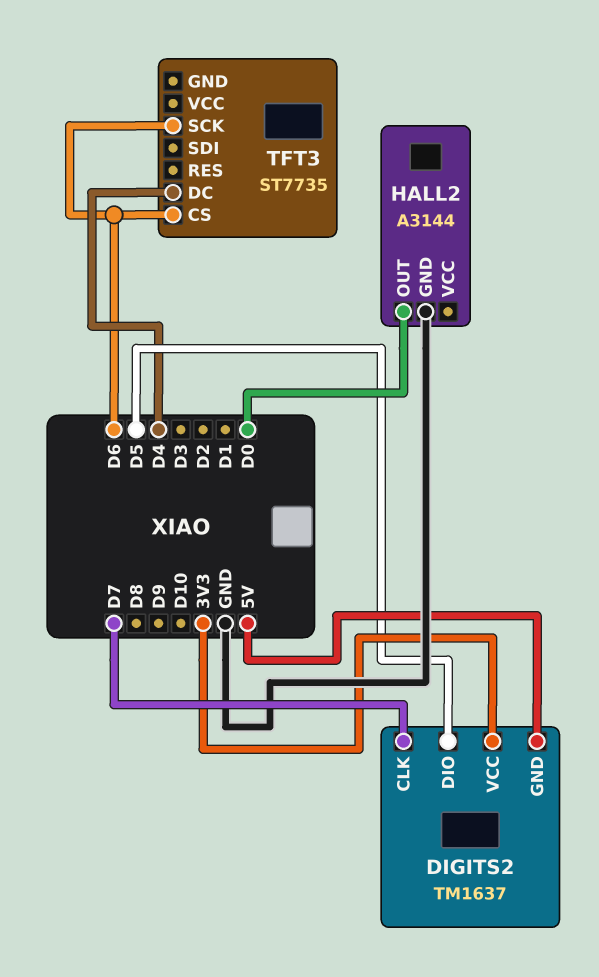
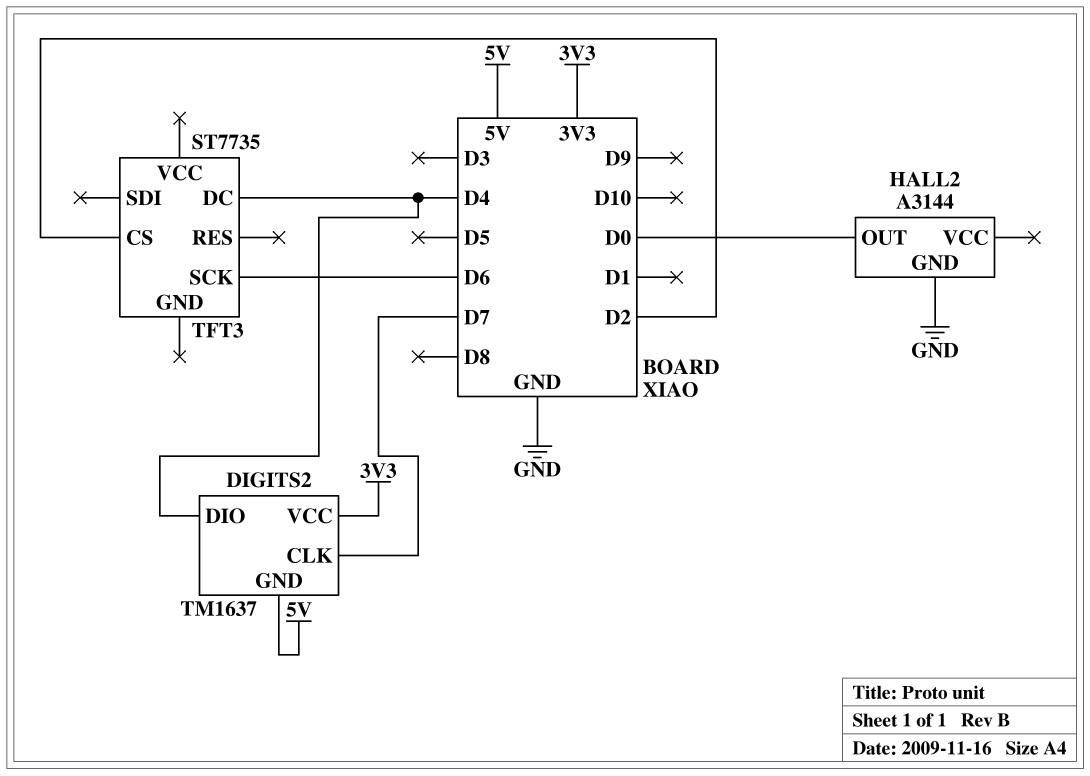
DIGITS2 pin DIO: D5 -> D4
TFT3 pin CS: D6 -> D2

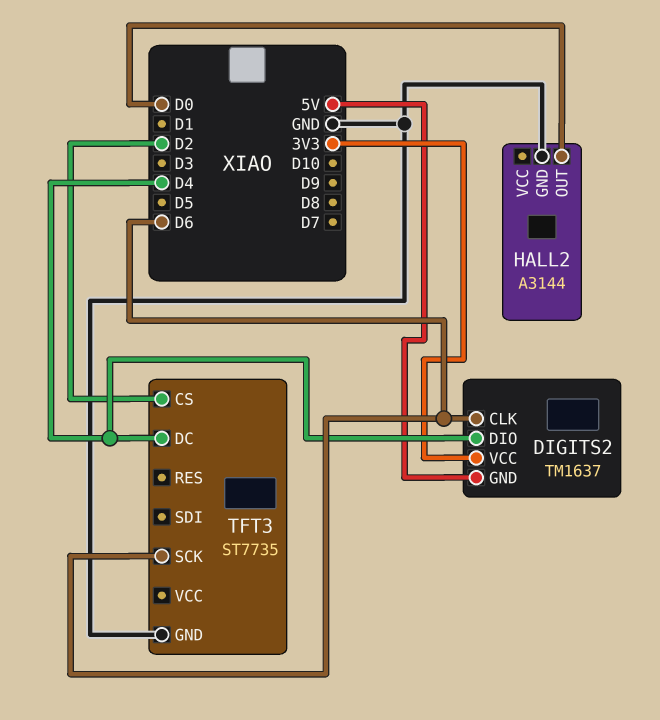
DIGITS2 pin CLK: D7 -> D6
TFT3 pin GND: none -> GND

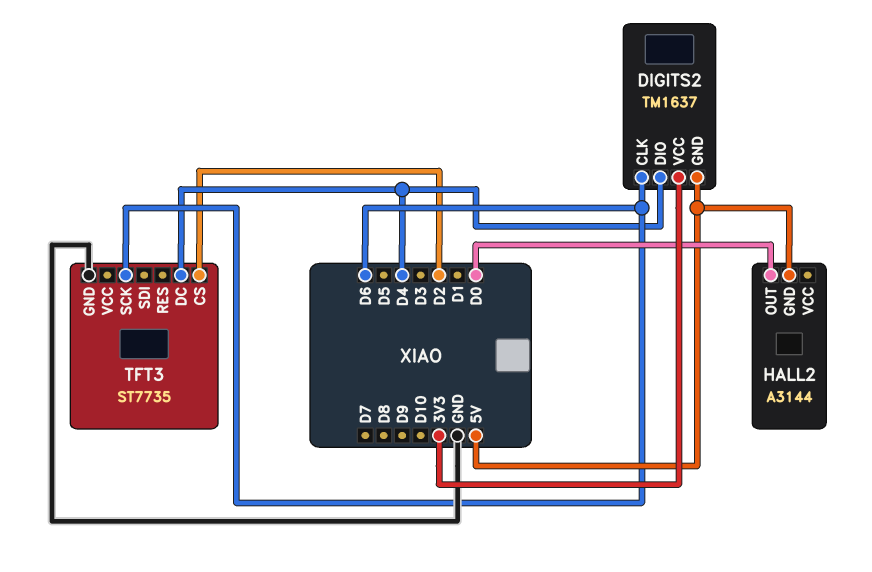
HALL2 pin GND: GND -> 5V

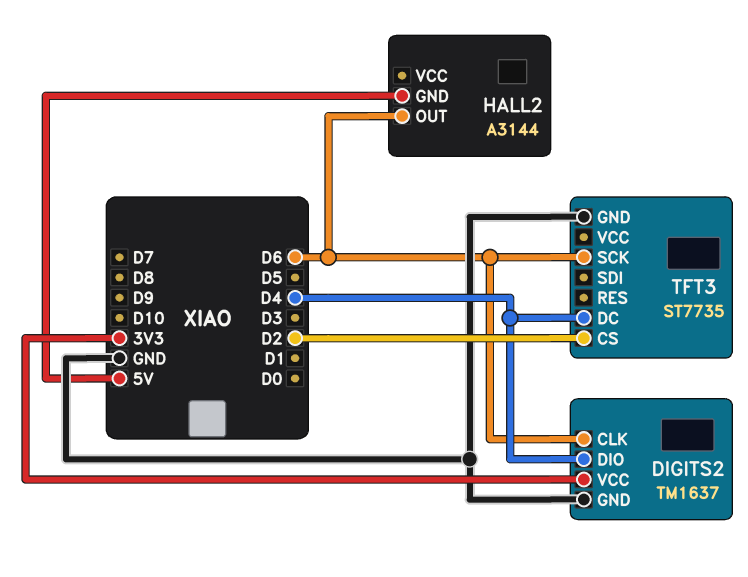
DIGITS2 pin GND: 5V -> GND
HALL2 pin OUT: D0 -> D6

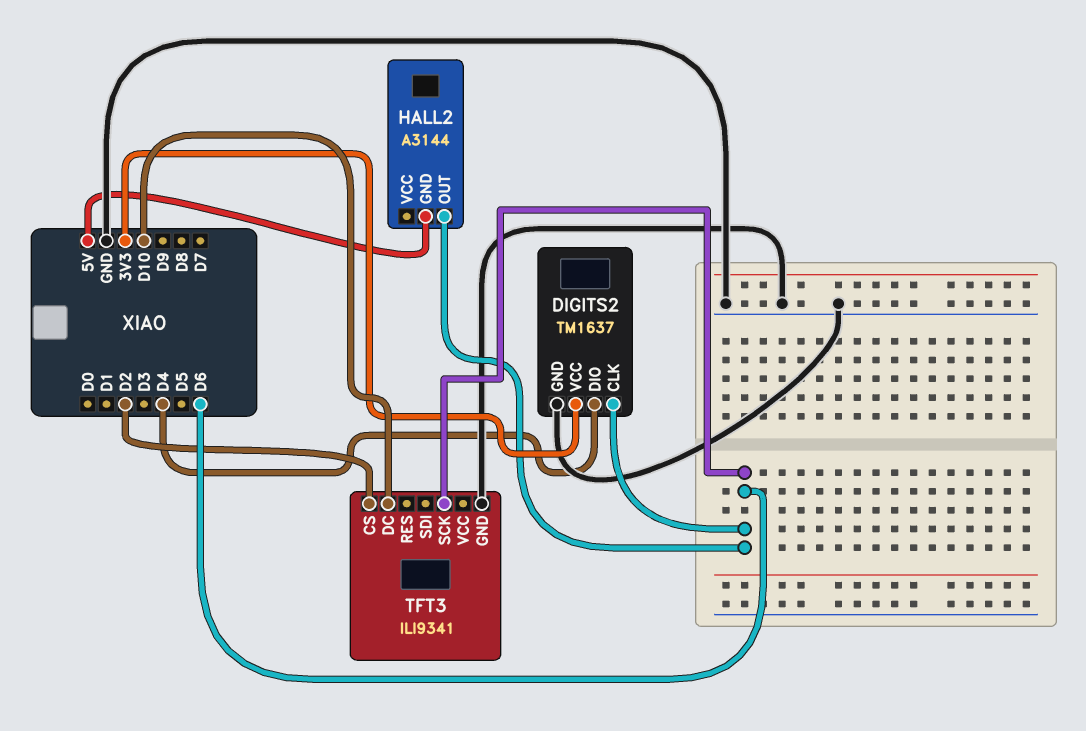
TFT3: ST7735 -> ILI9341
TFT3 pin DC: D4 -> D10

